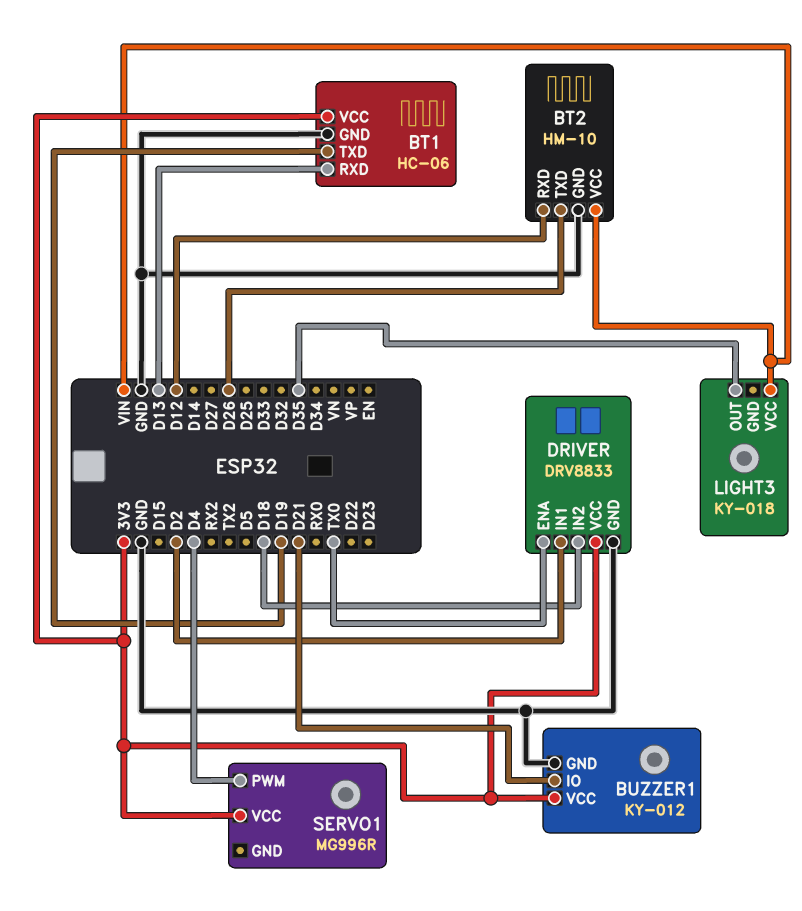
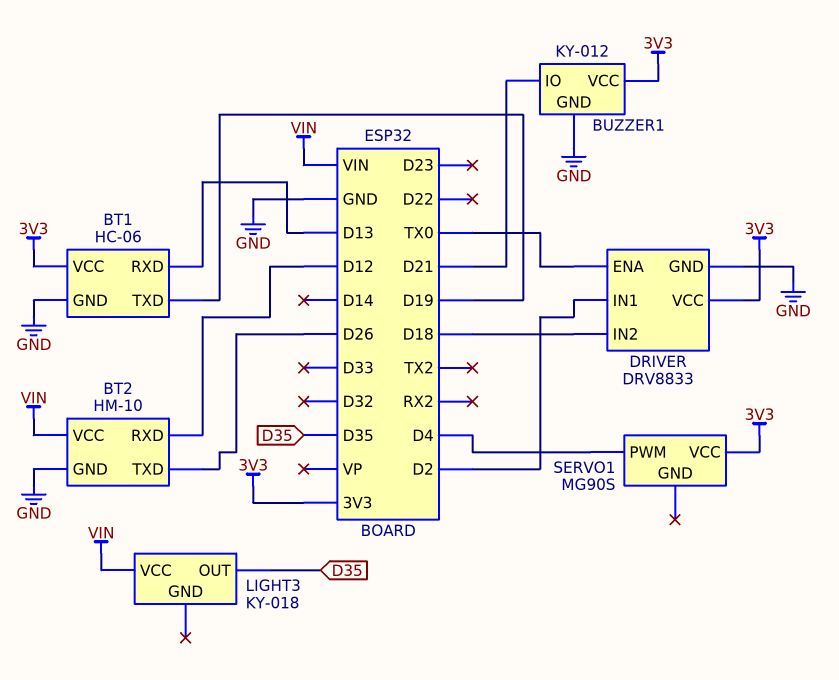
SERVO1: MG996R -> MG90S

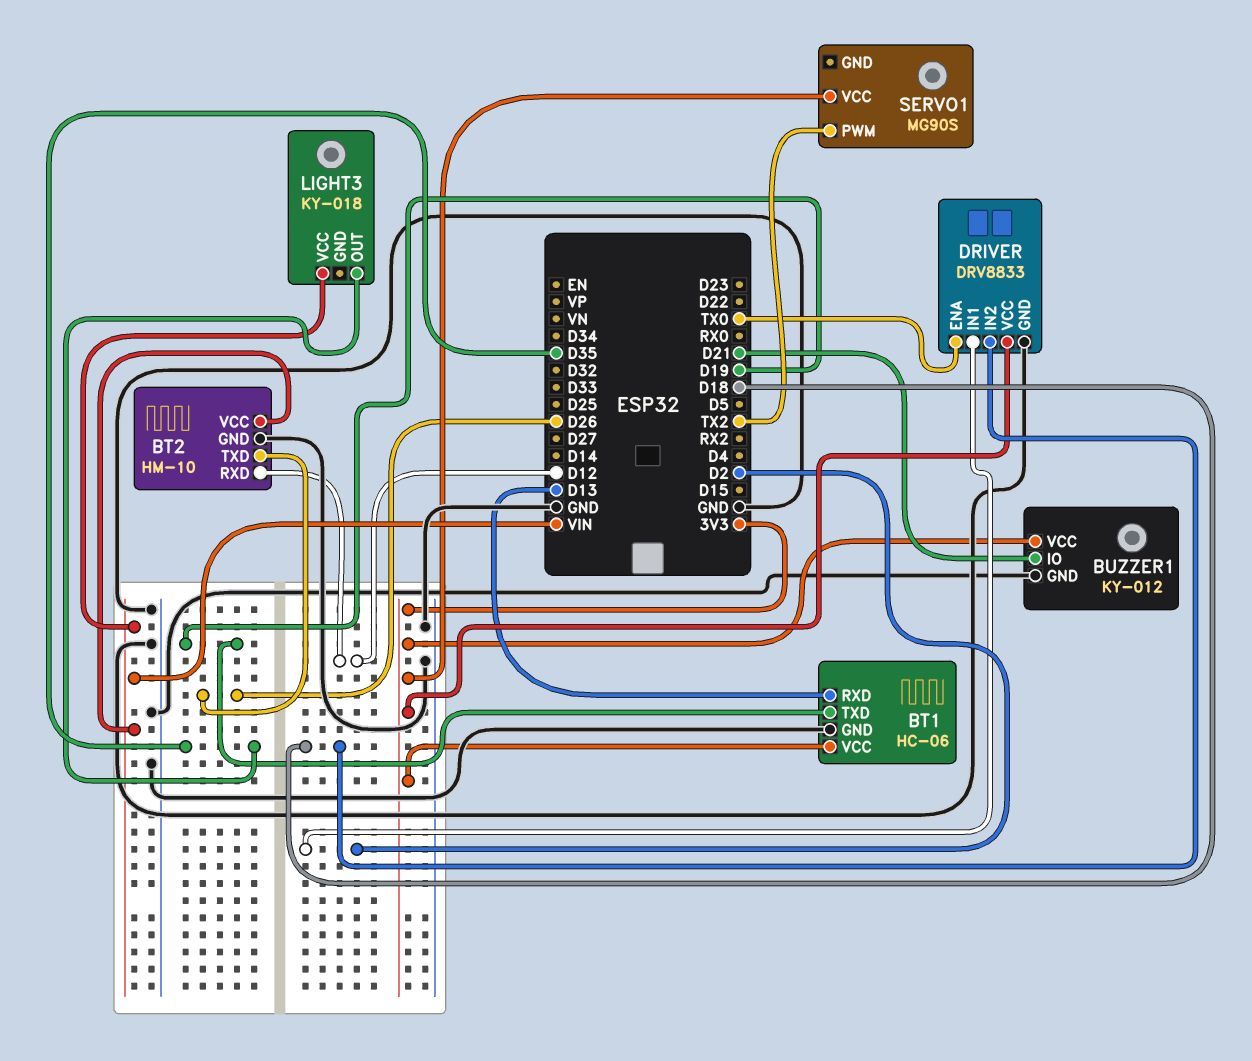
SERVO1 pin PWM: D4 -> TX2

